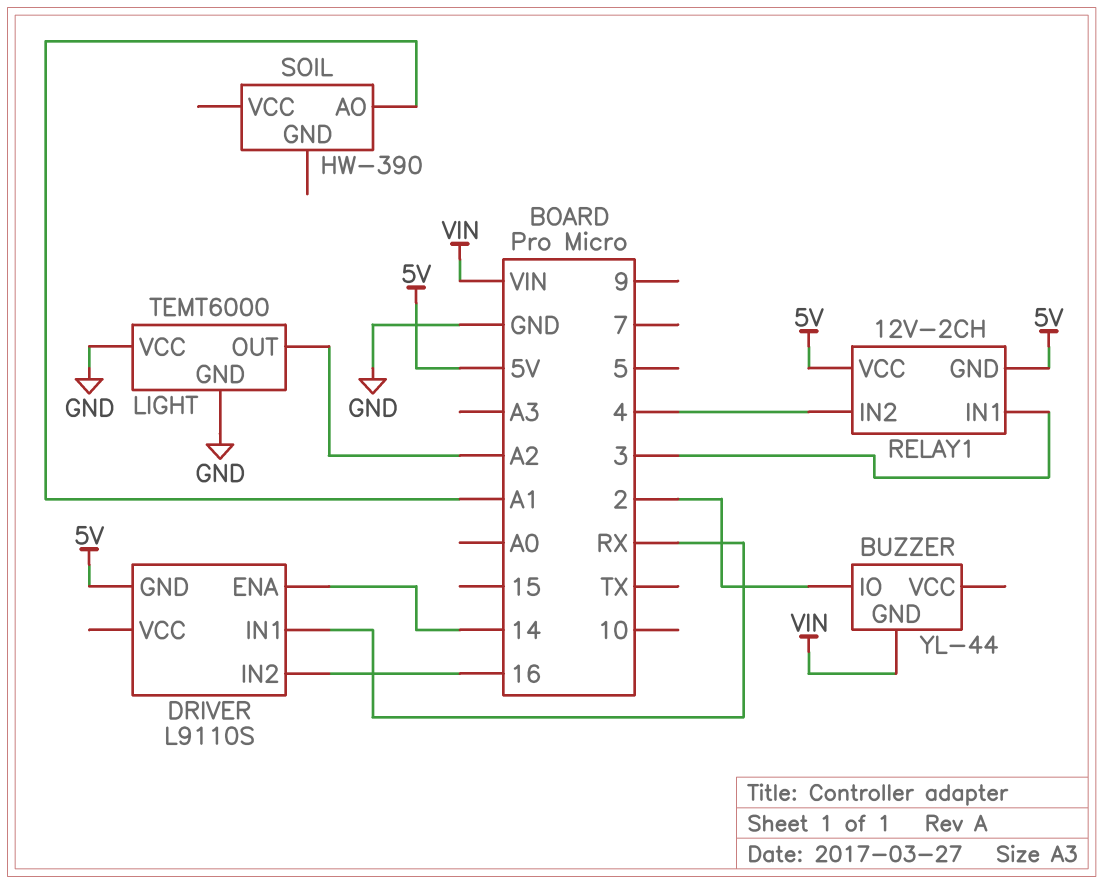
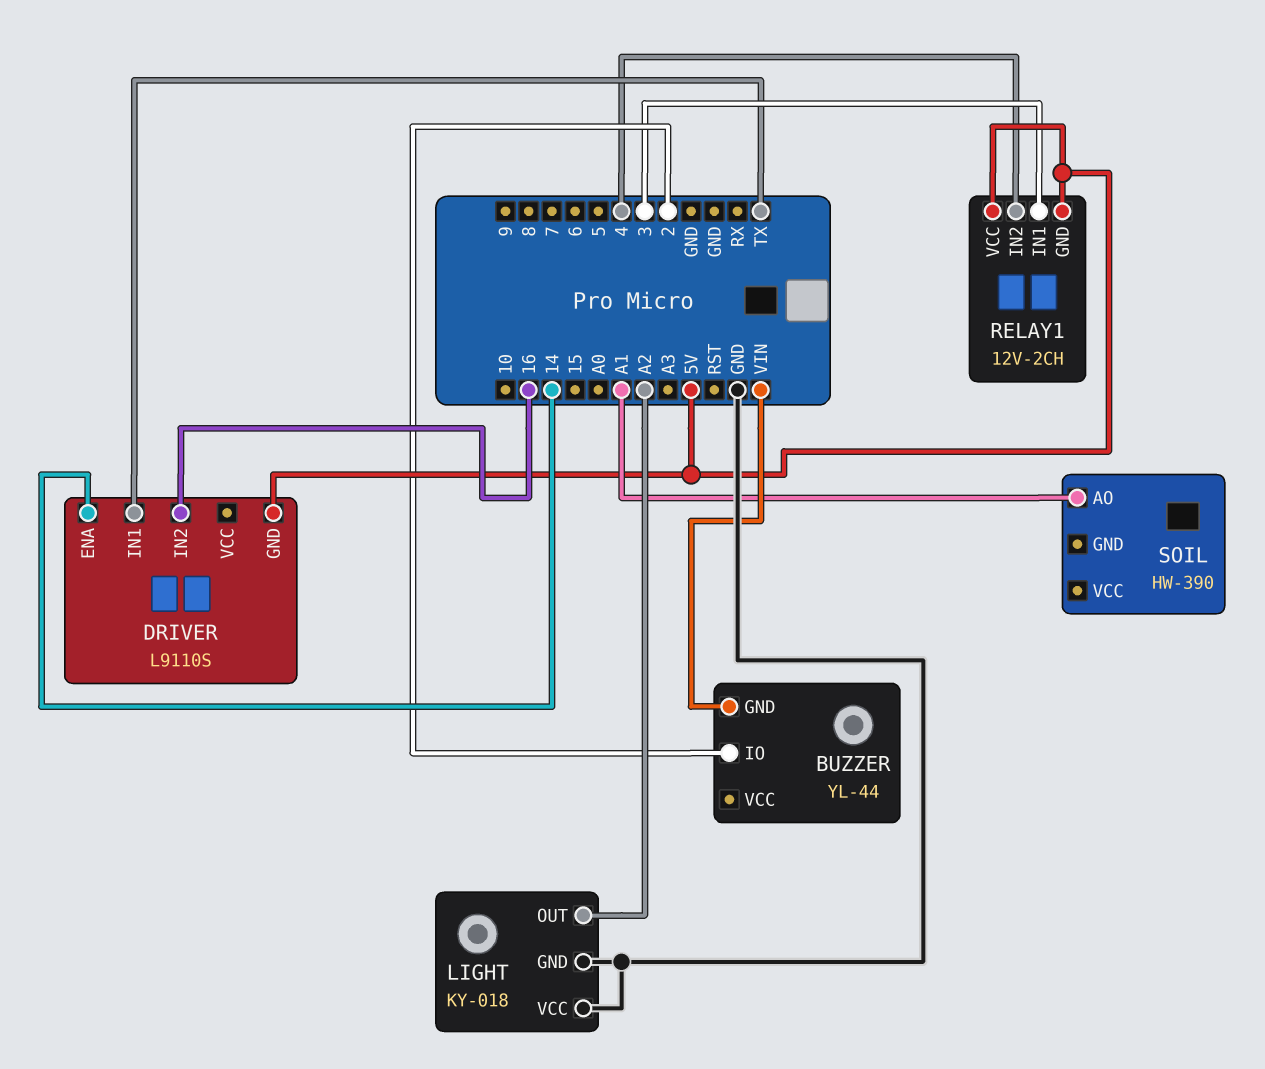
DRIVER pin IN1: RX -> TX
LIGHT: TEMT6000 -> KY-018

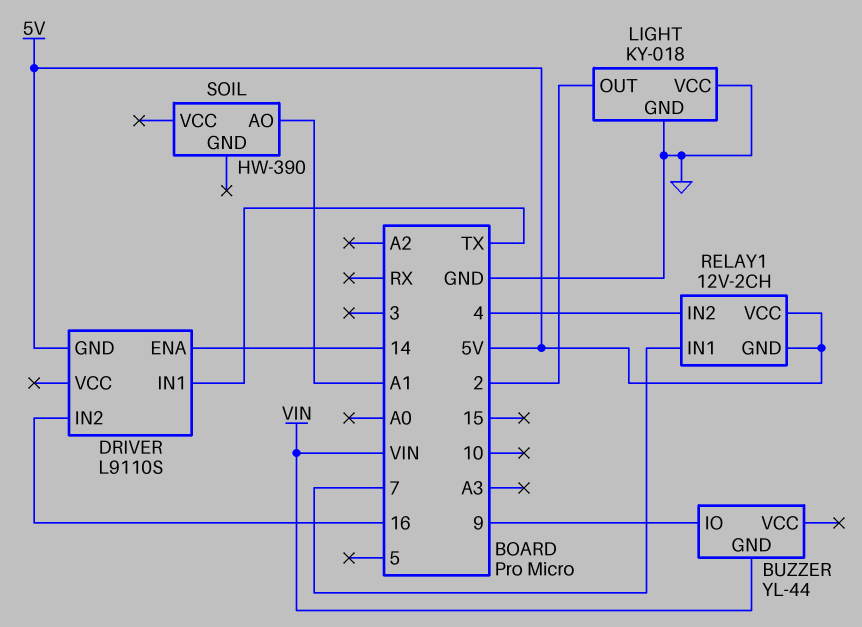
BUZZER pin IO: 2 -> 9
LIGHT pin OUT: A2 -> 2
RELAY1 pin IN1: 3 -> 7

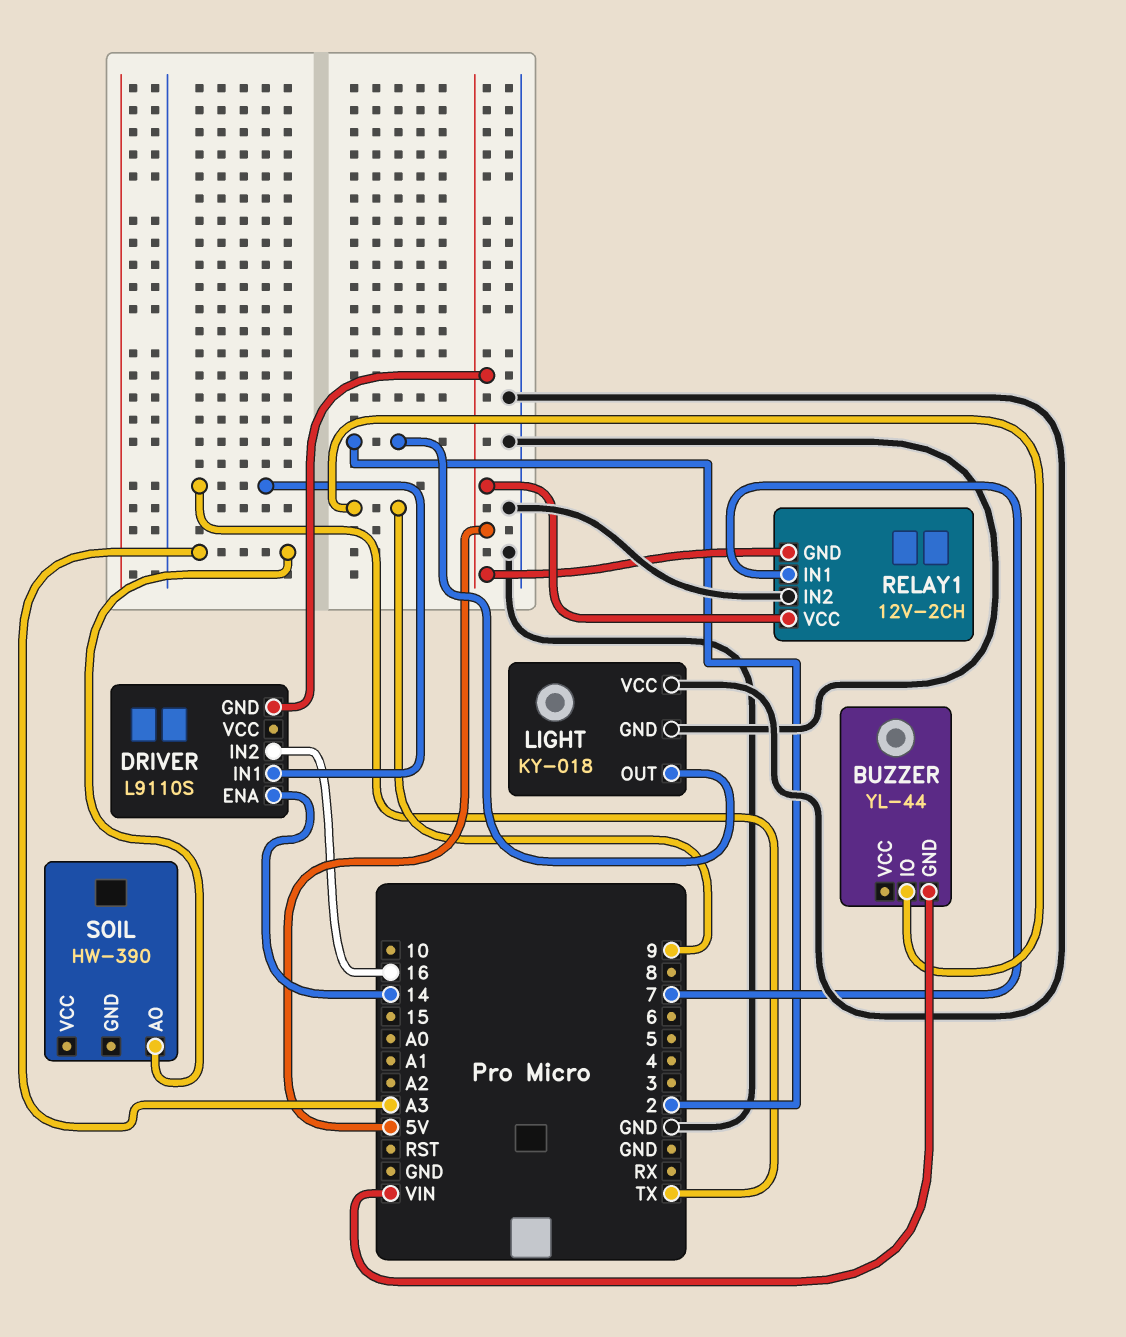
RELAY1 pin IN2: 4 -> GND
SOIL pin AO: A1 -> A3

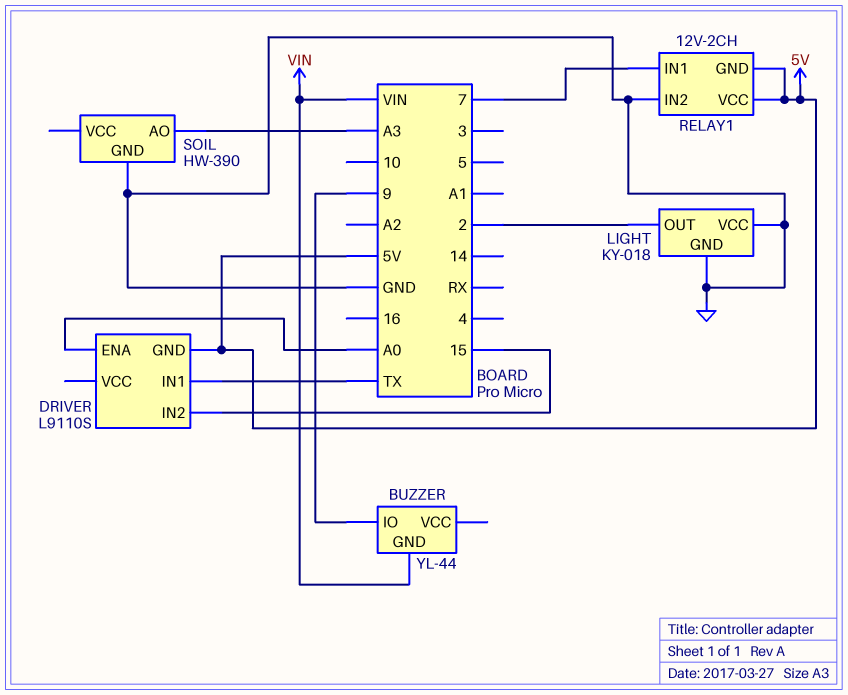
DRIVER pin ENA: 14 -> A0
DRIVER pin IN2: 16 -> 15
SOIL pin GND: none -> GND

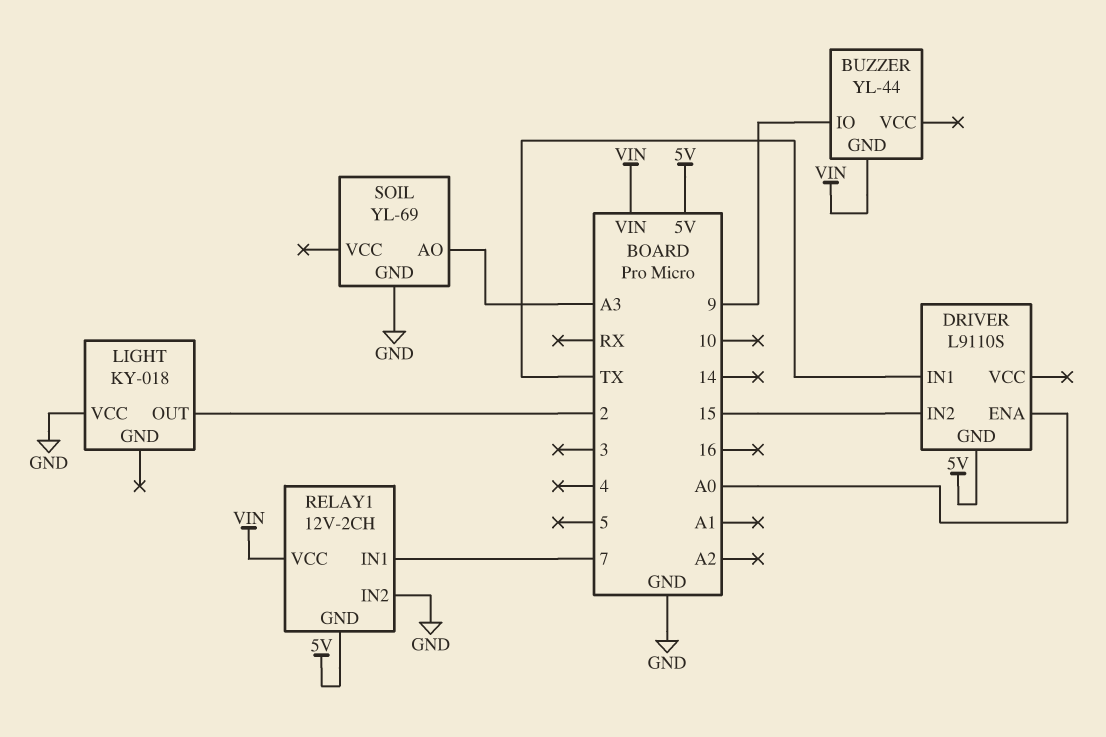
LIGHT pin GND: GND -> none
RELAY1 pin VCC: 5V -> VIN
SOIL: HW-390 -> YL-69

